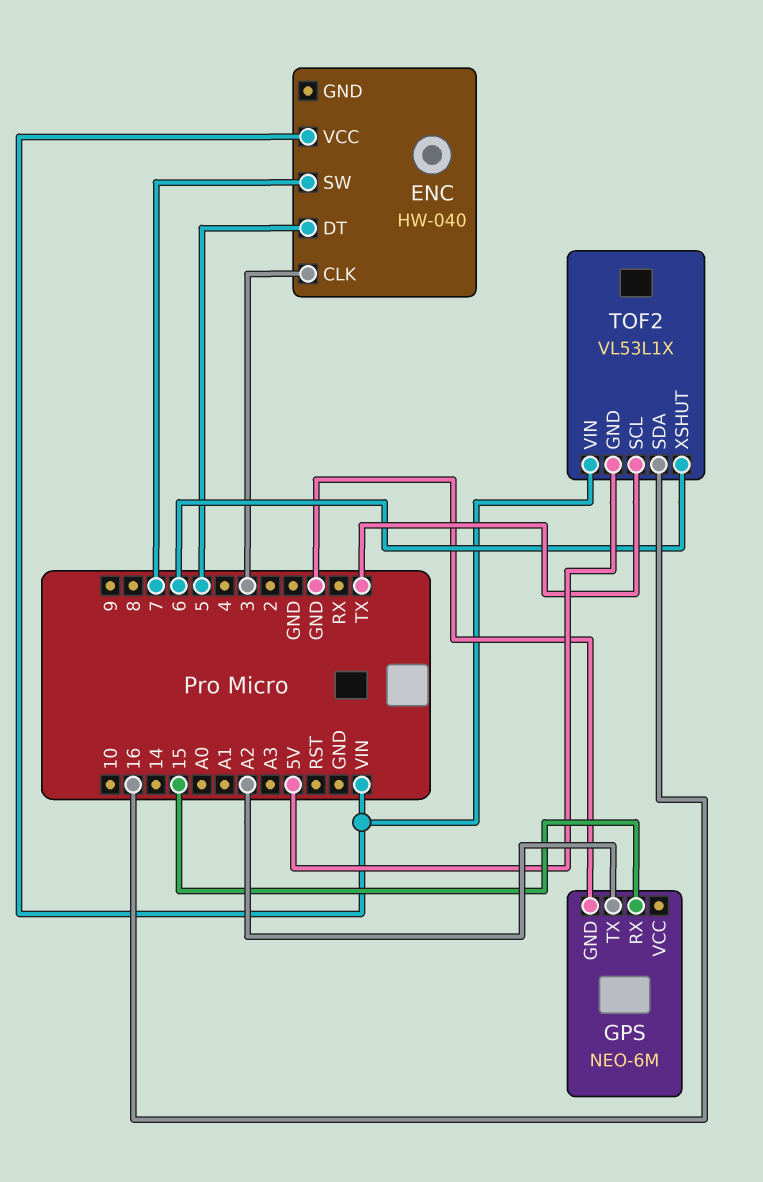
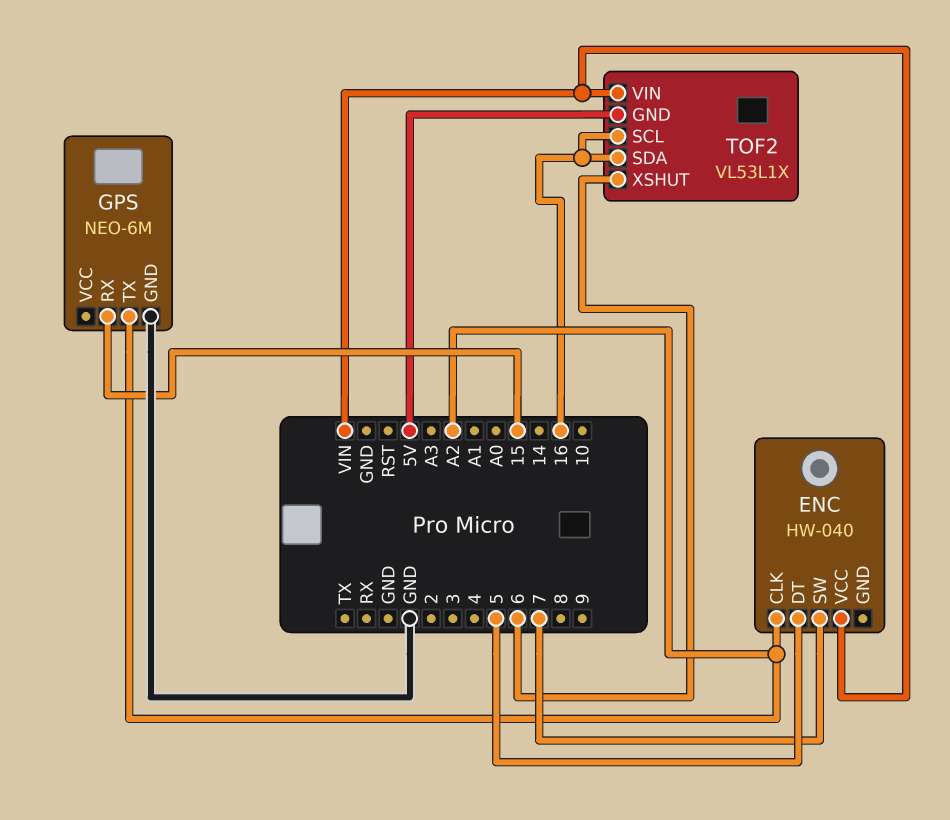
ENC pin CLK: 3 -> A2
TOF2 pin SCL: TX -> 16

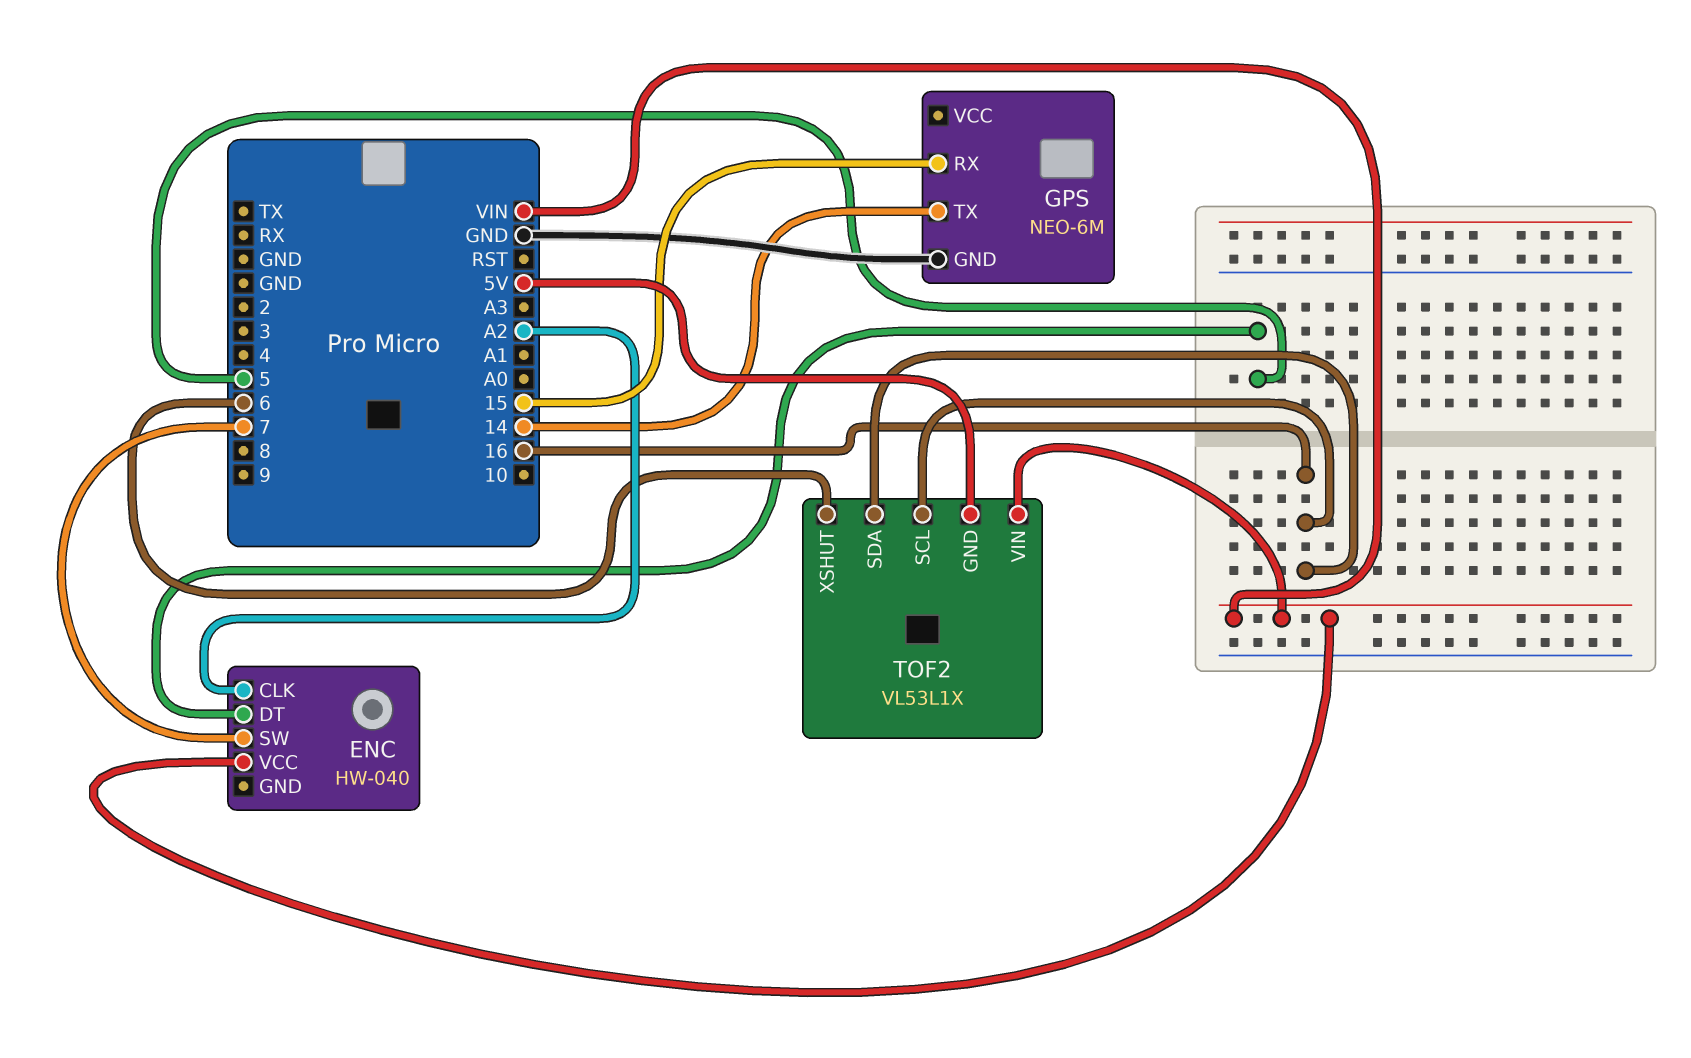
GPS pin TX: A2 -> 14

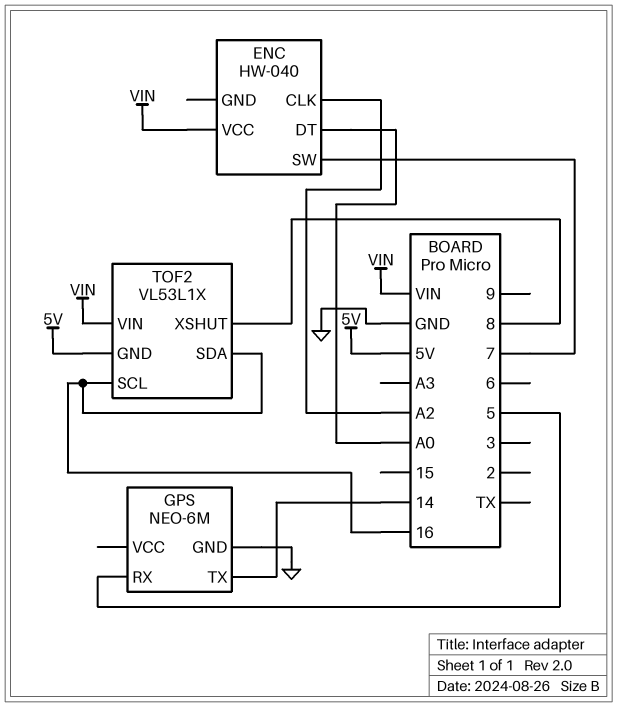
ENC pin DT: 5 -> A0
GPS pin RX: 15 -> 5
TOF2 pin XSHUT: 6 -> 8

